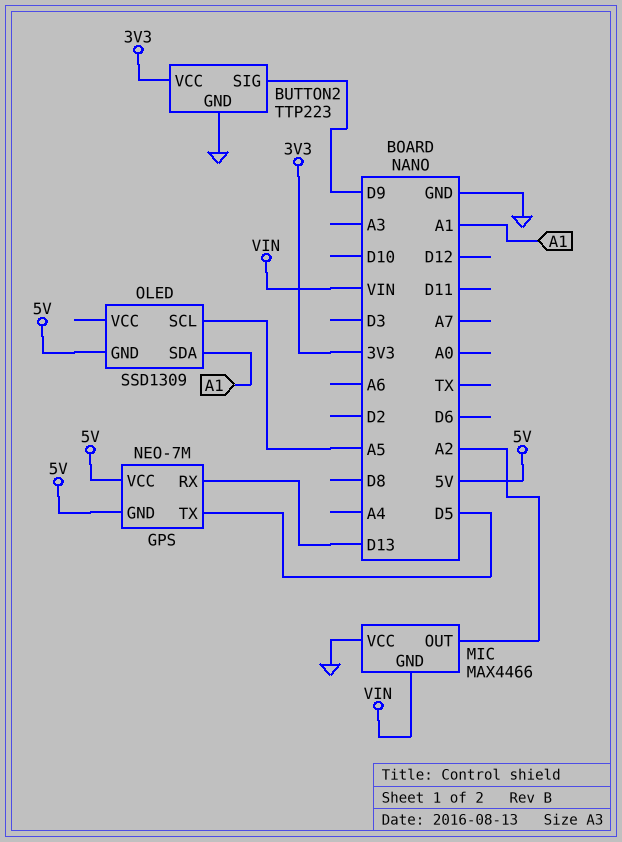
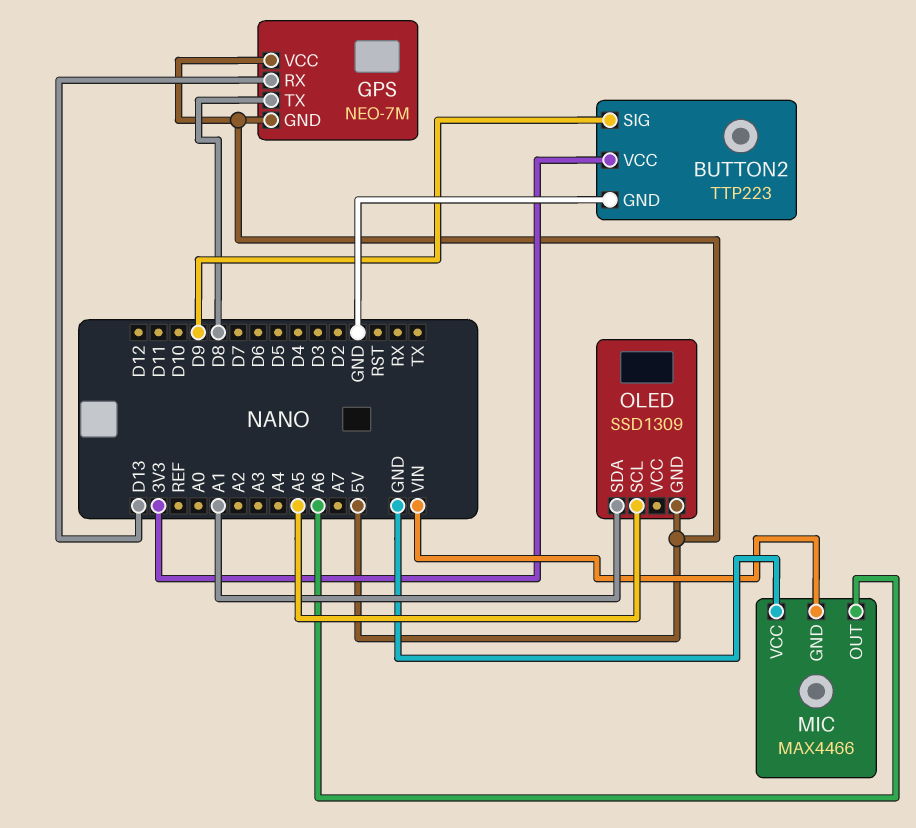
GPS pin TX: D5 -> D8
MIC pin OUT: A2 -> A6

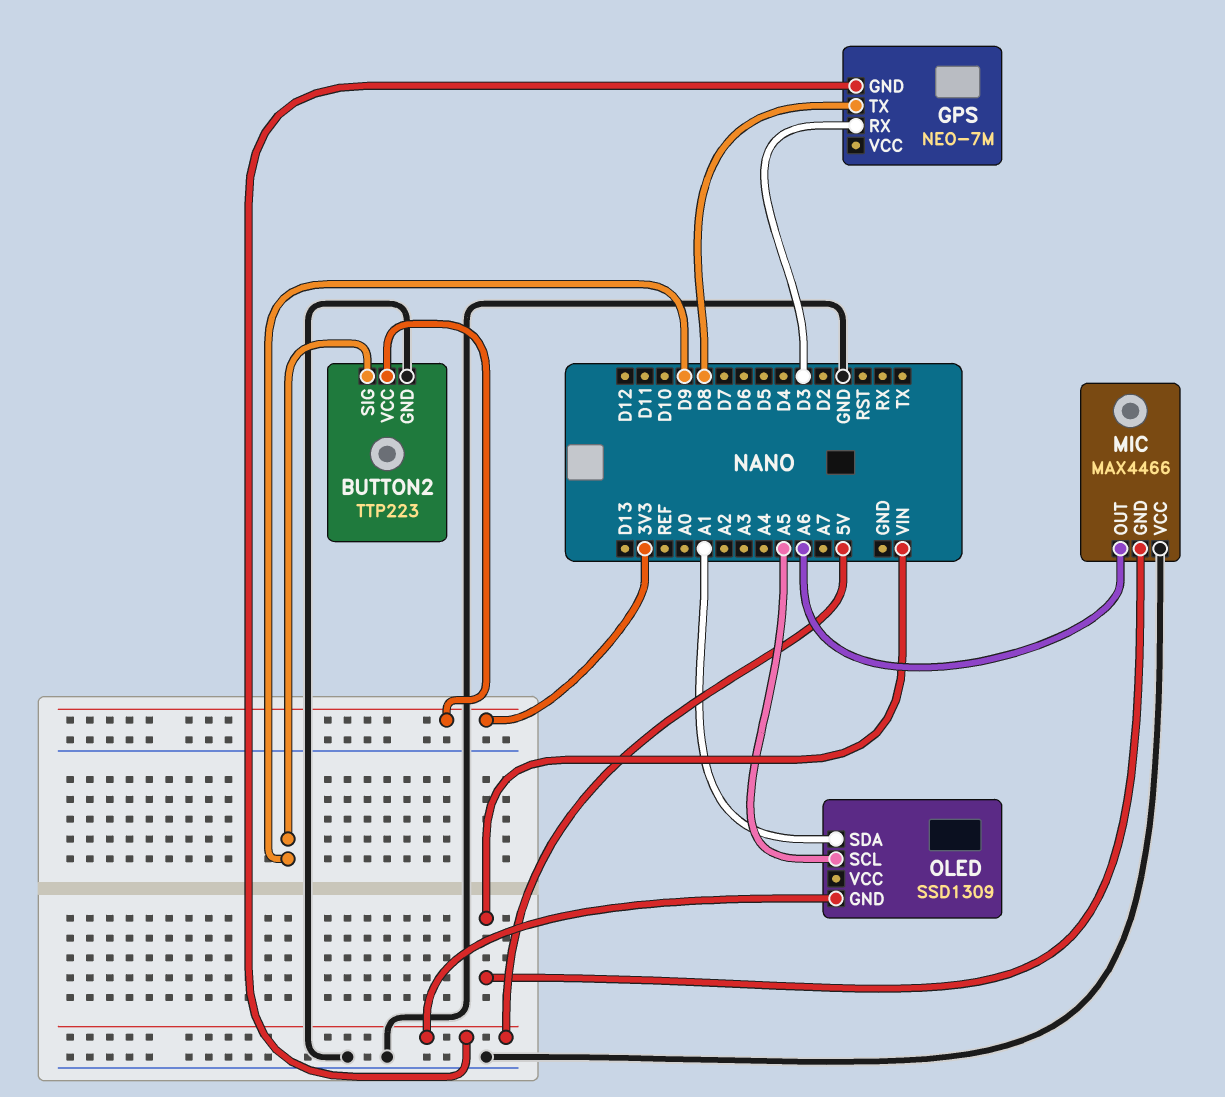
GPS pin RX: D13 -> D3
GPS pin VCC: 5V -> none

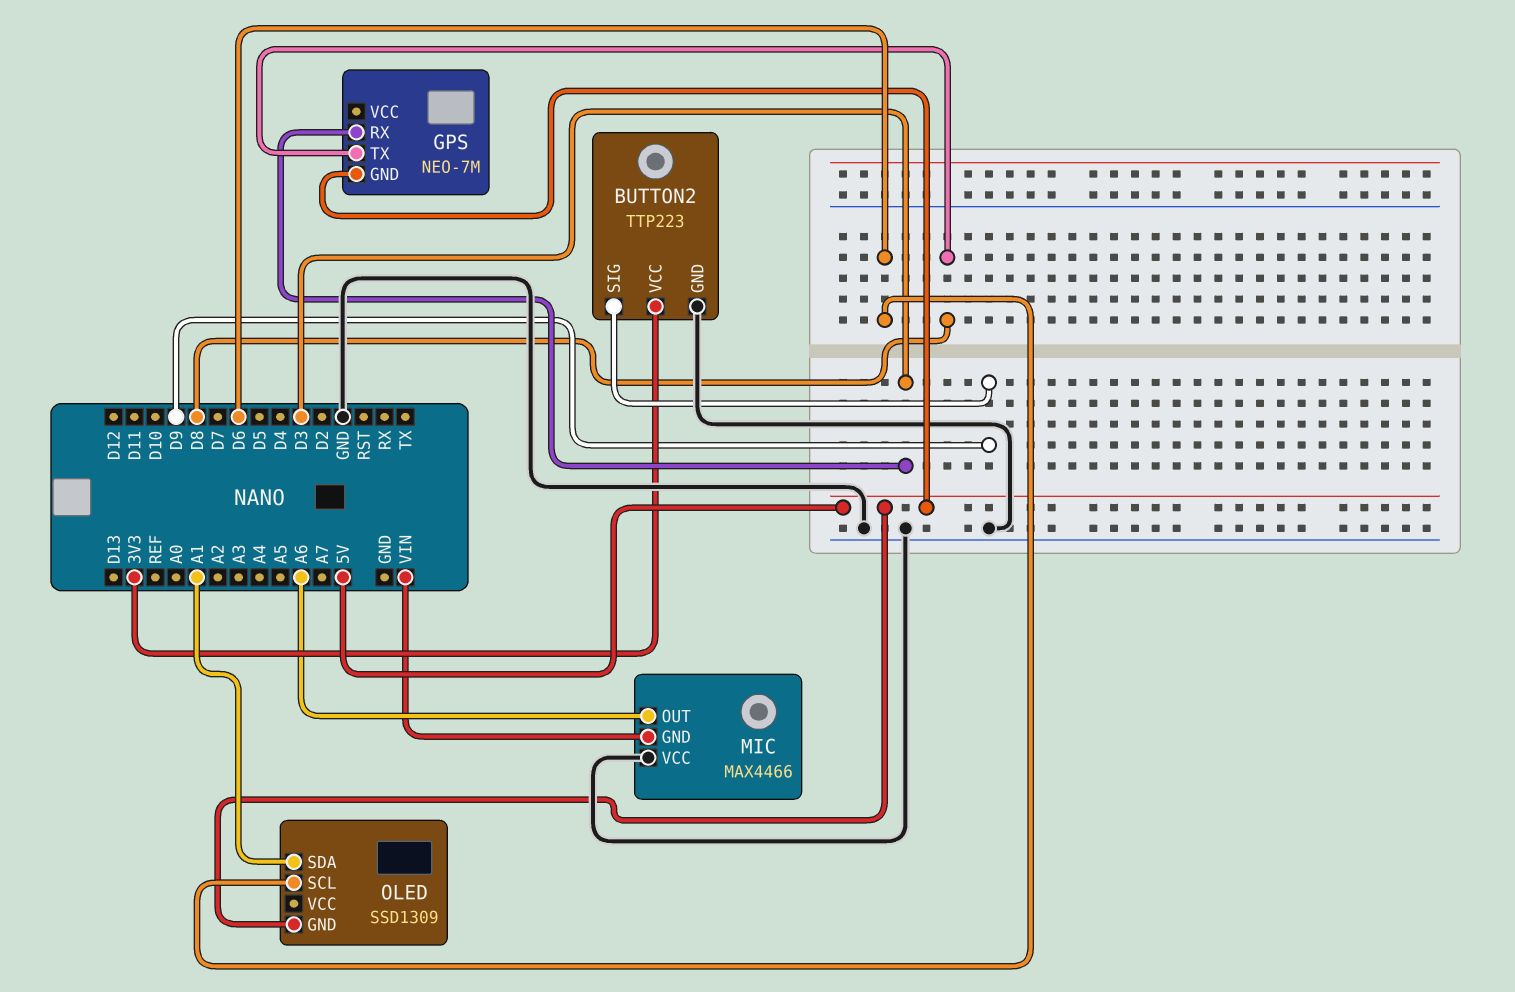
OLED pin SCL: A5 -> D6

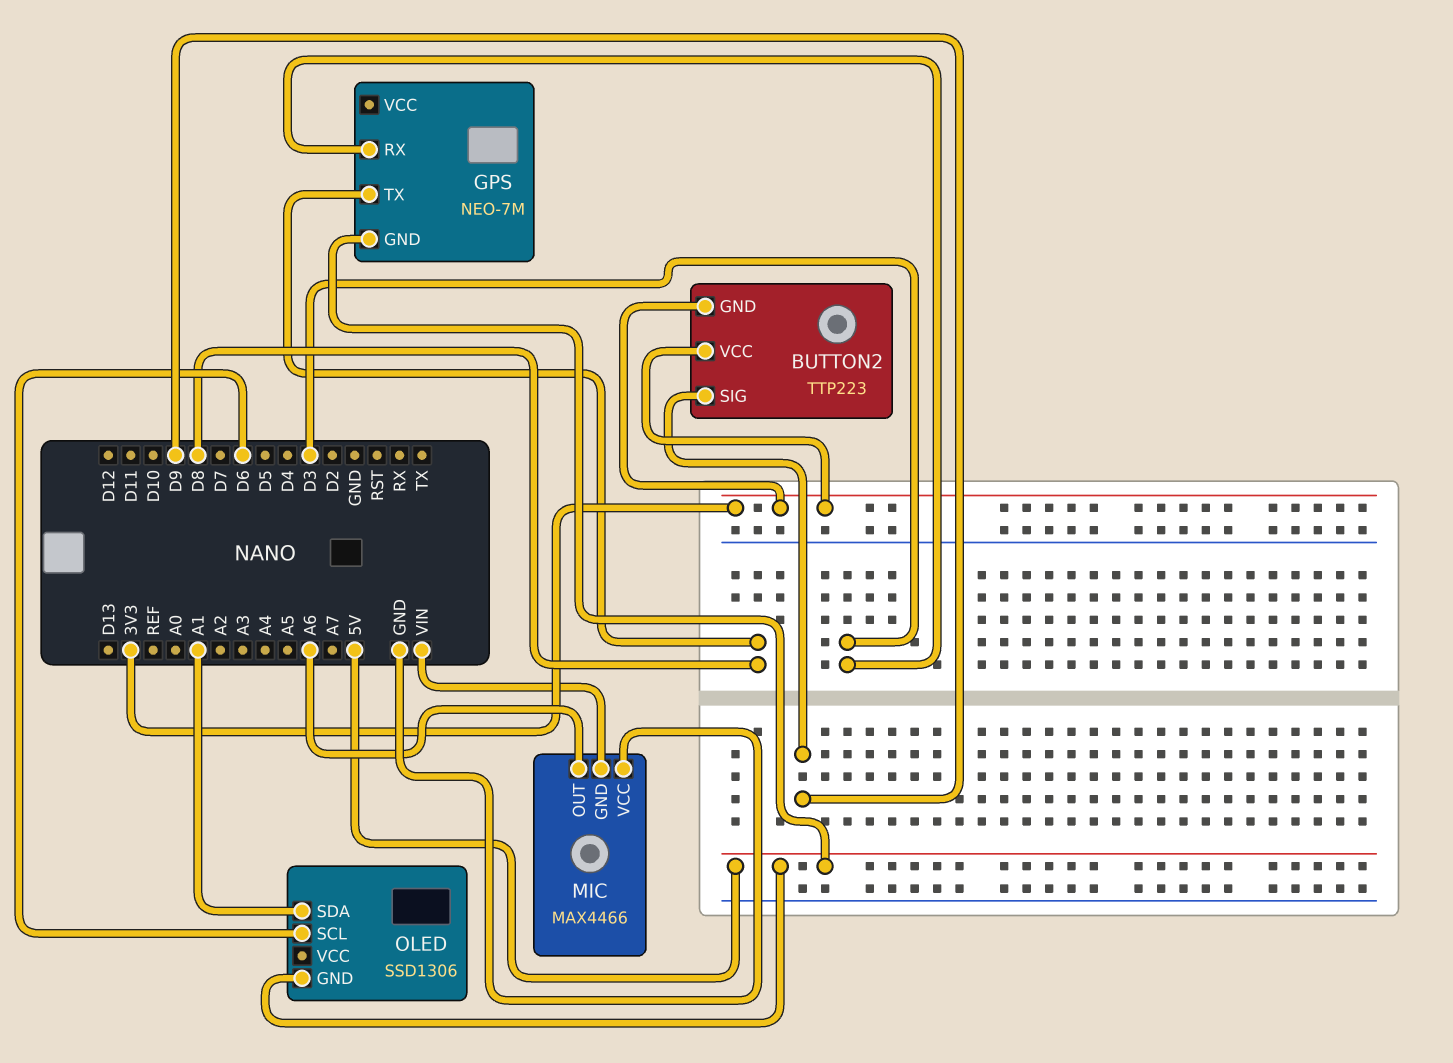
BUTTON2 pin GND: GND -> 3V3
OLED: SSD1309 -> SSD1306

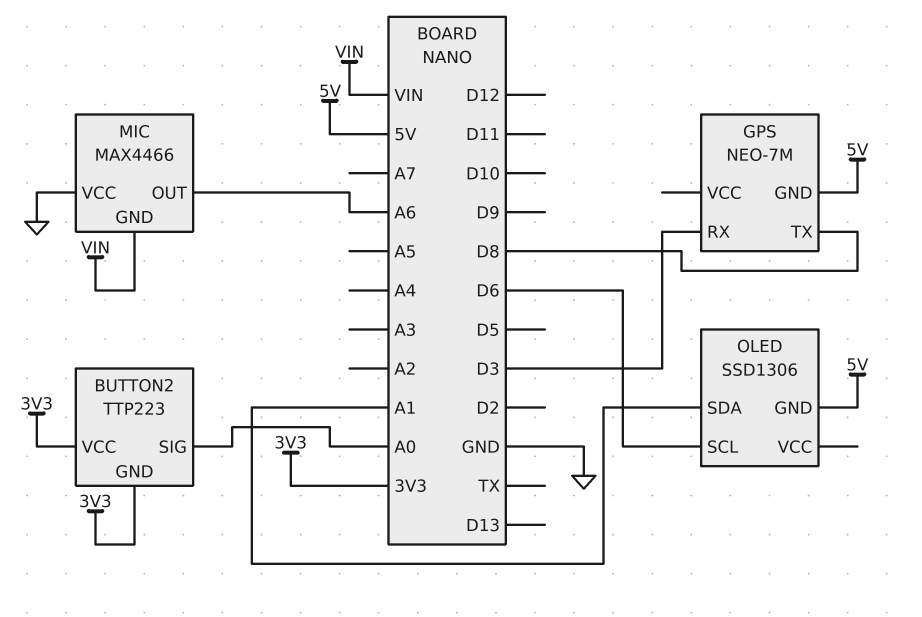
BUTTON2 pin SIG: D9 -> A0

